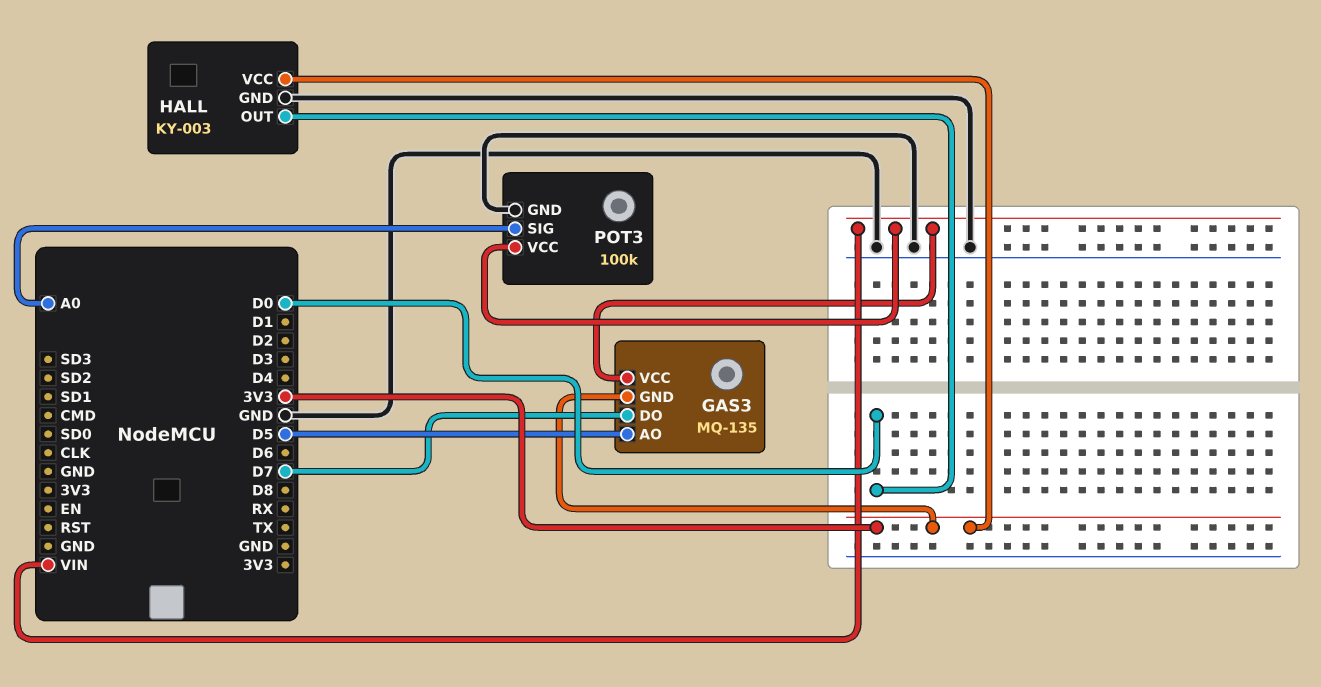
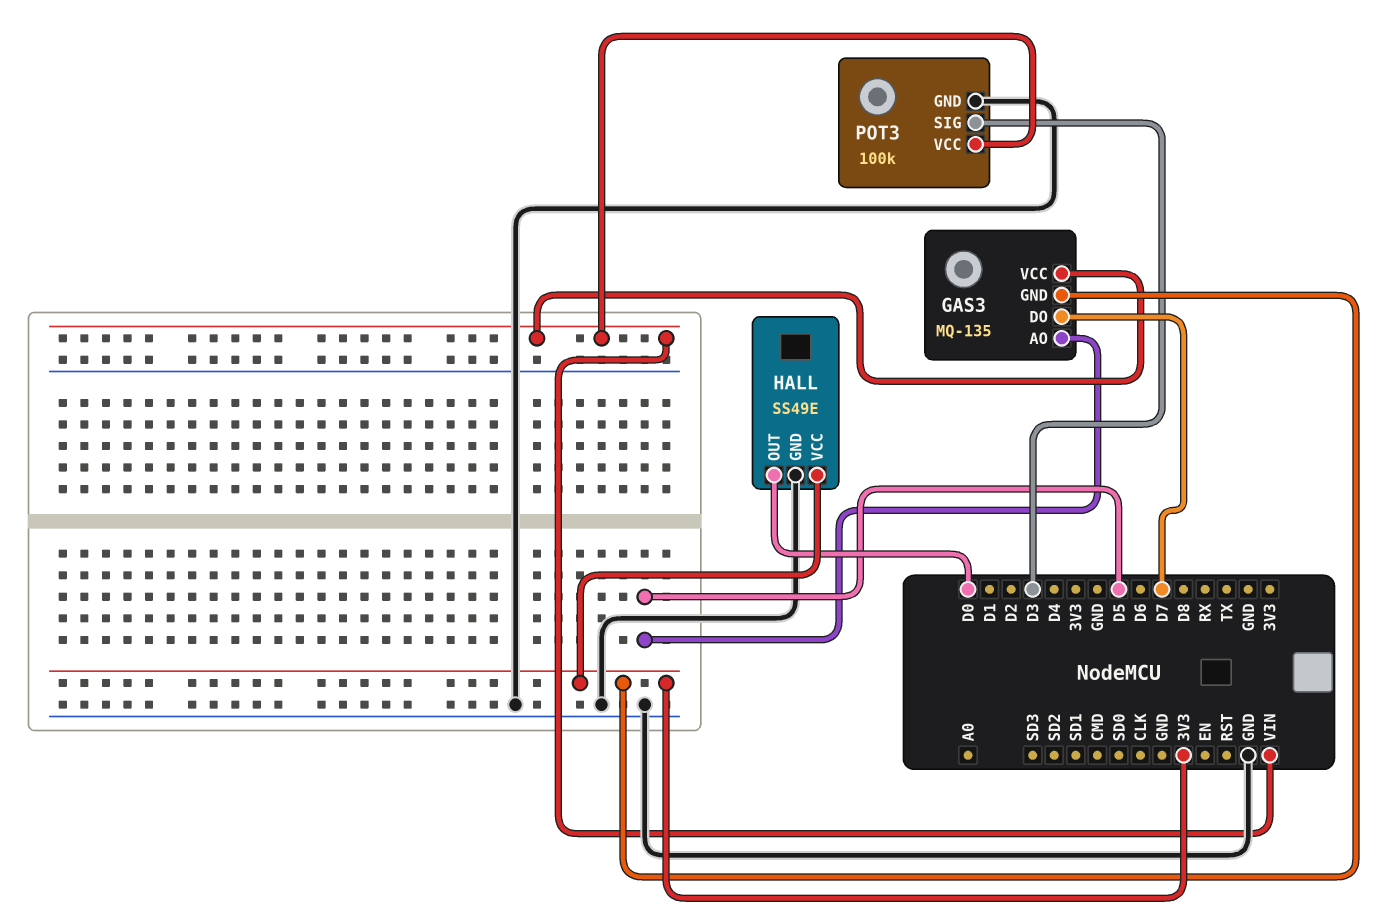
HALL: KY-003 -> SS49E
POT3 pin SIG: A0 -> D3

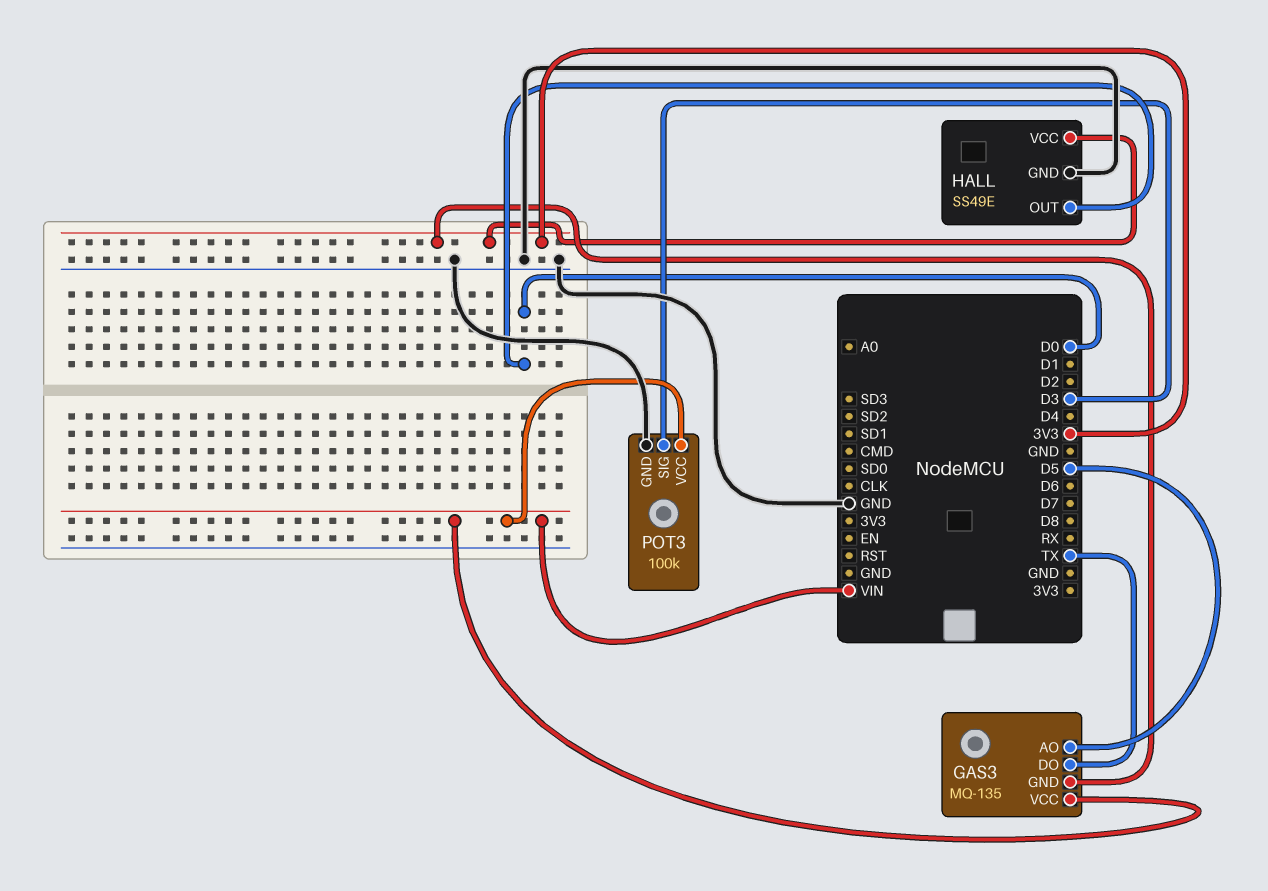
GAS3 pin DO: D7 -> TX

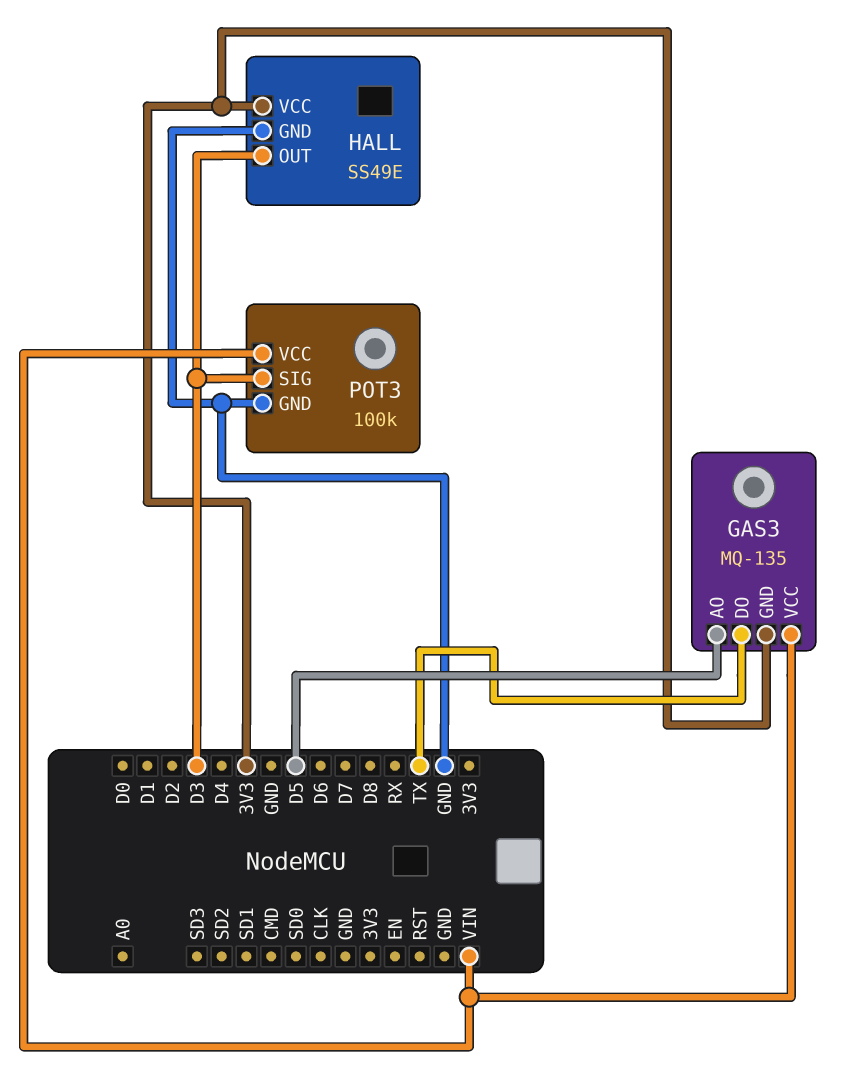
HALL pin OUT: D0 -> D3

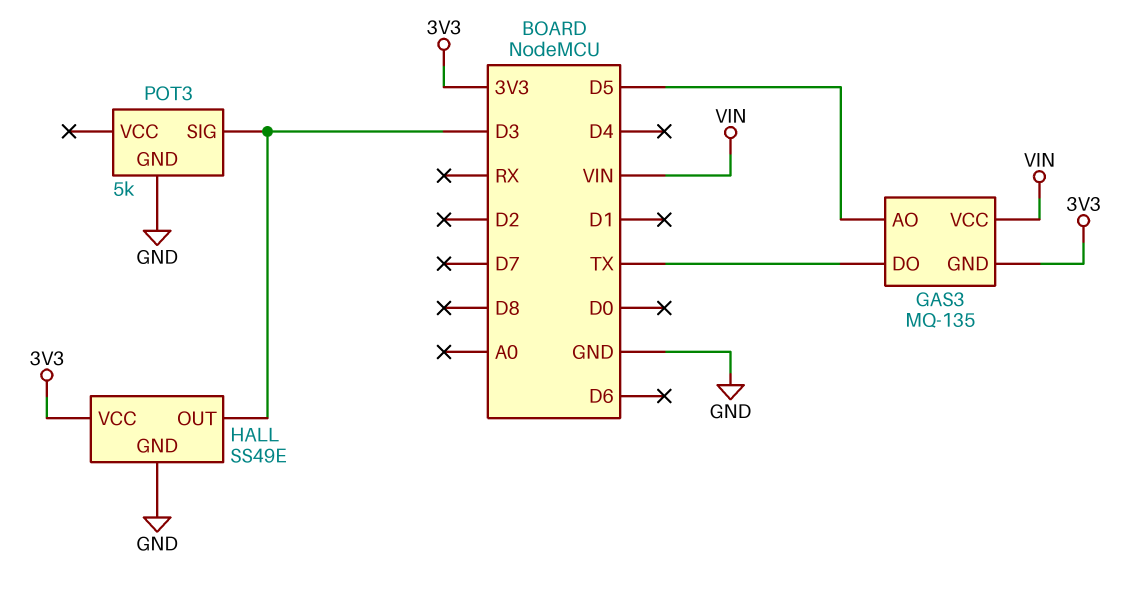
POT3: 100k -> 5k
POT3 pin VCC: VIN -> none

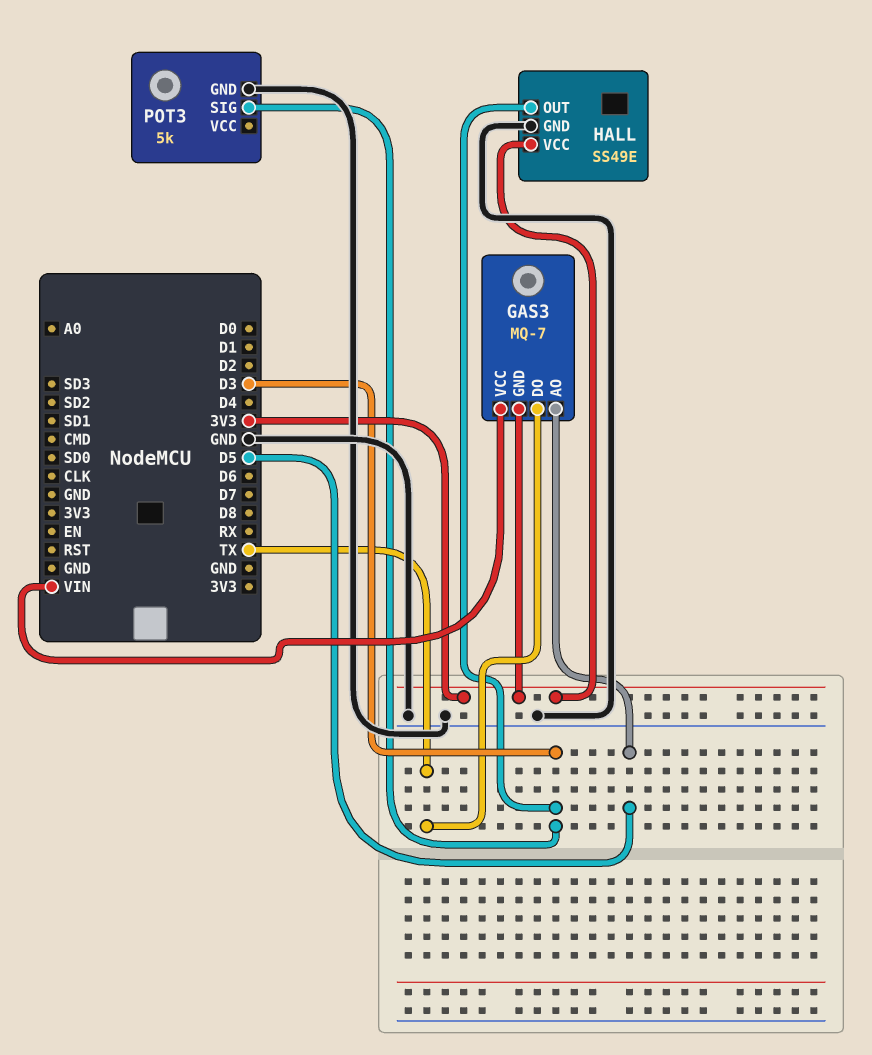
GAS3: MQ-135 -> MQ-7

